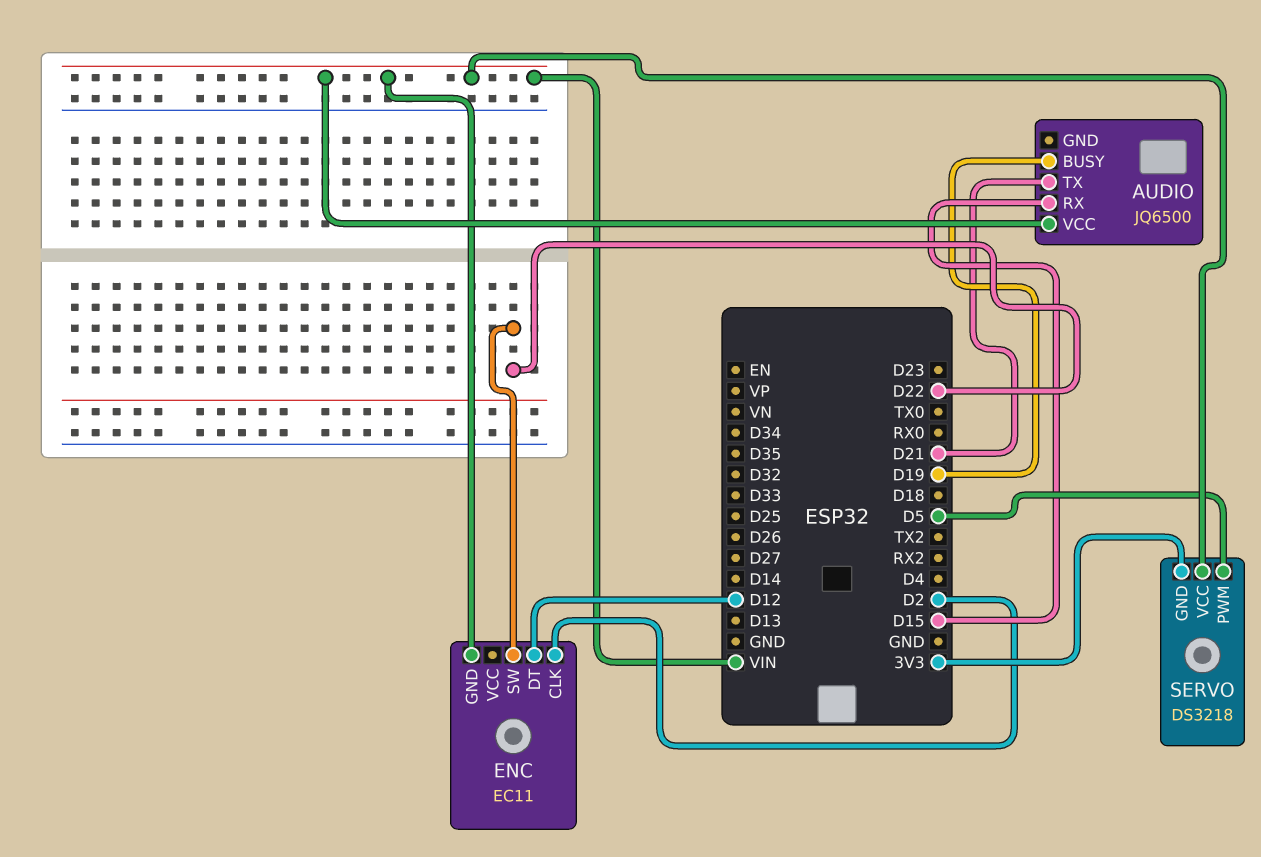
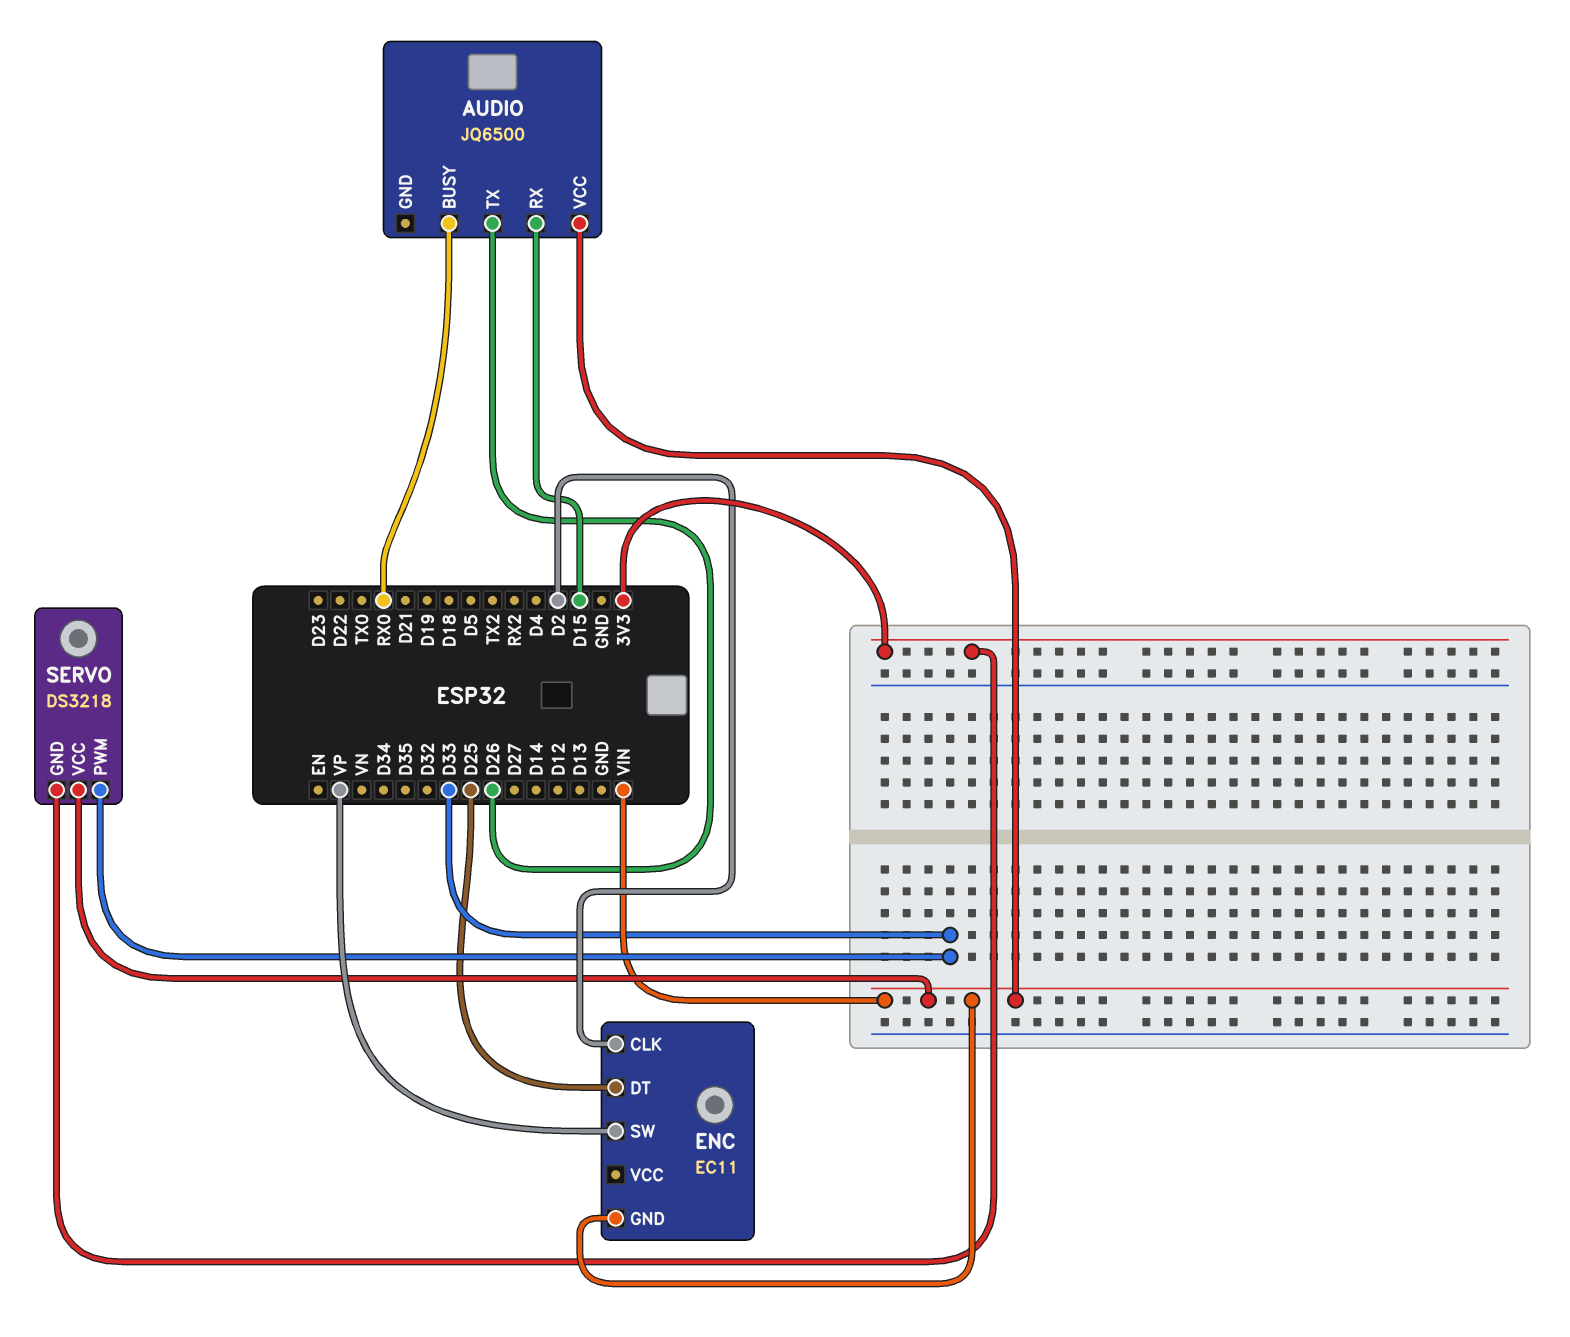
AUDIO pin BUSY: D19 -> RX0
AUDIO pin TX: D21 -> D26
ENC pin DT: D12 -> D25
ENC pin SW: D22 -> VP
SERVO pin PWM: D5 -> D33

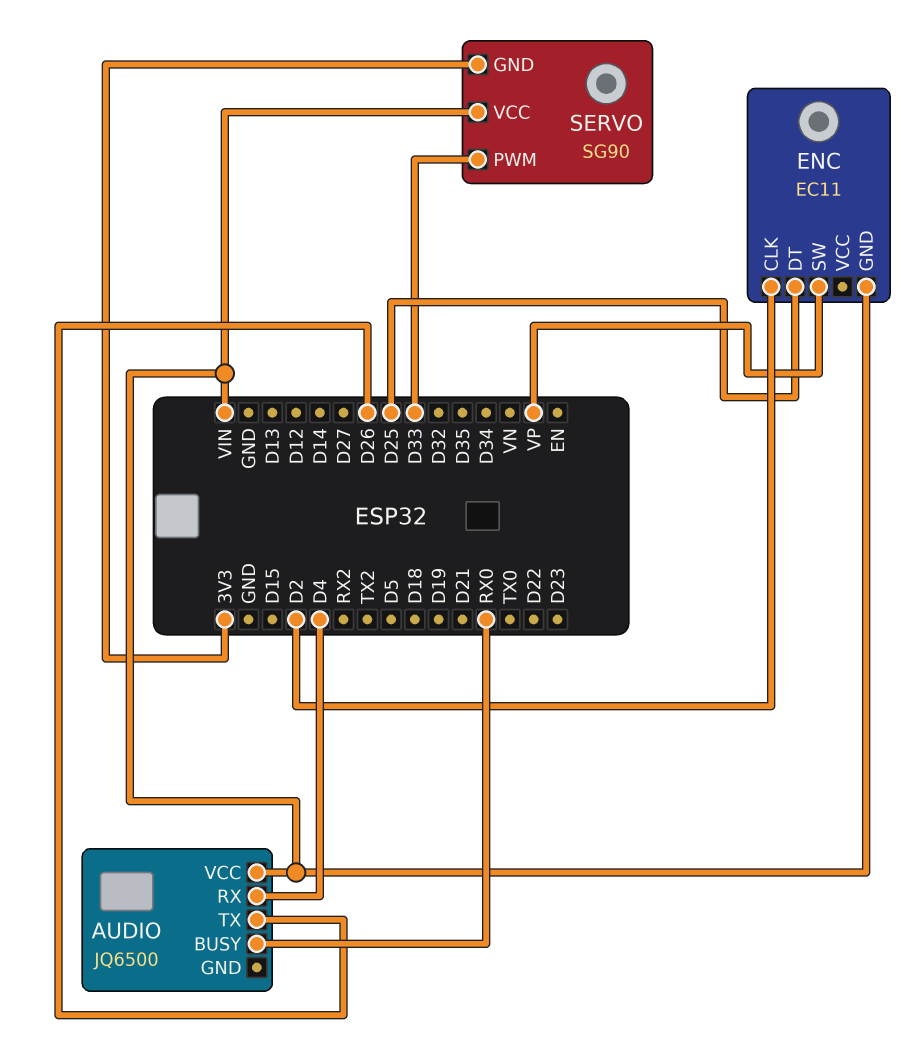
AUDIO pin RX: D15 -> D4
SERVO: DS3218 -> SG90

